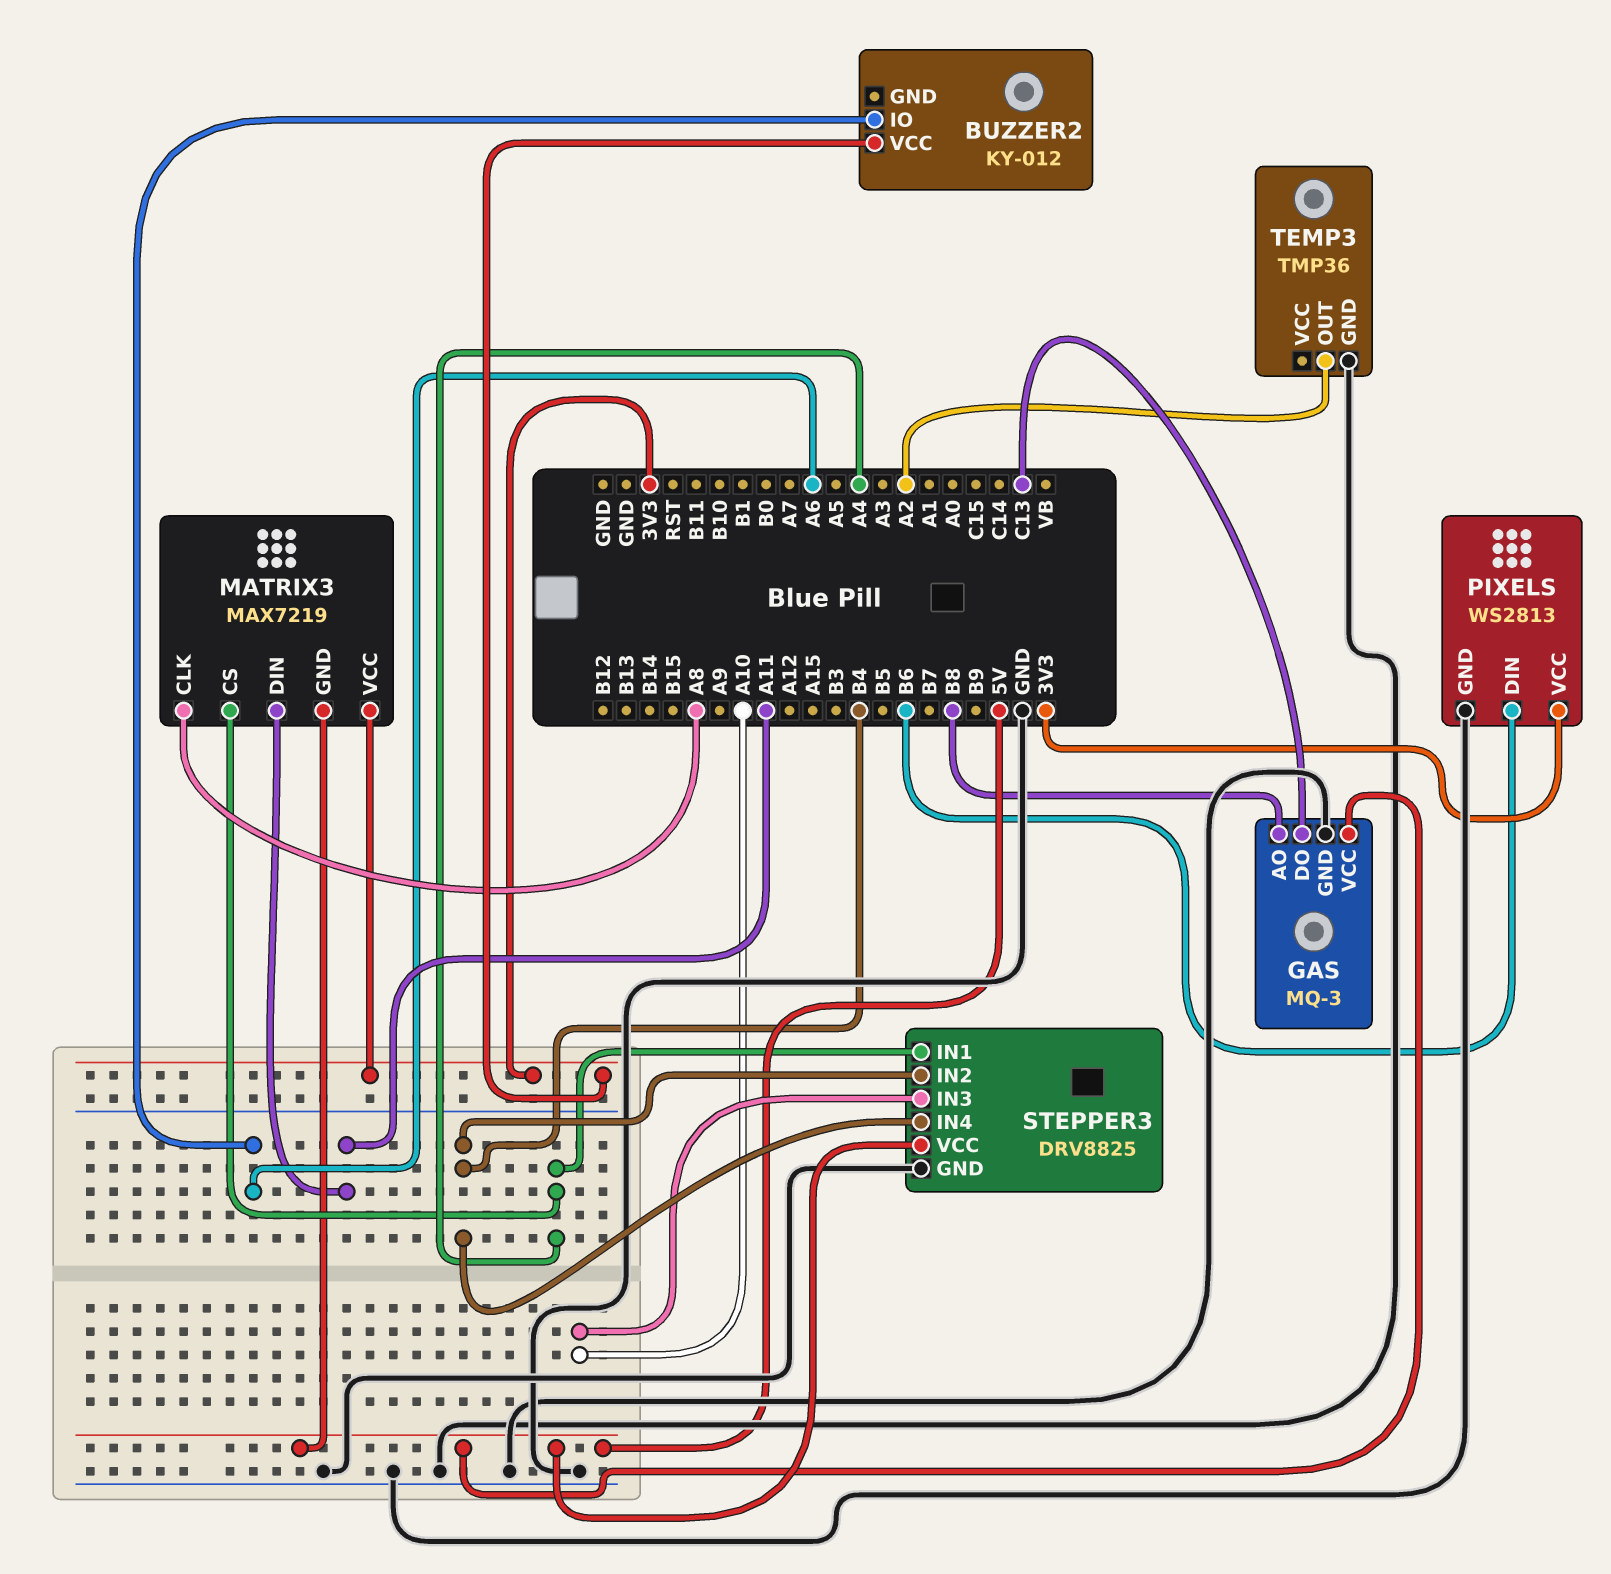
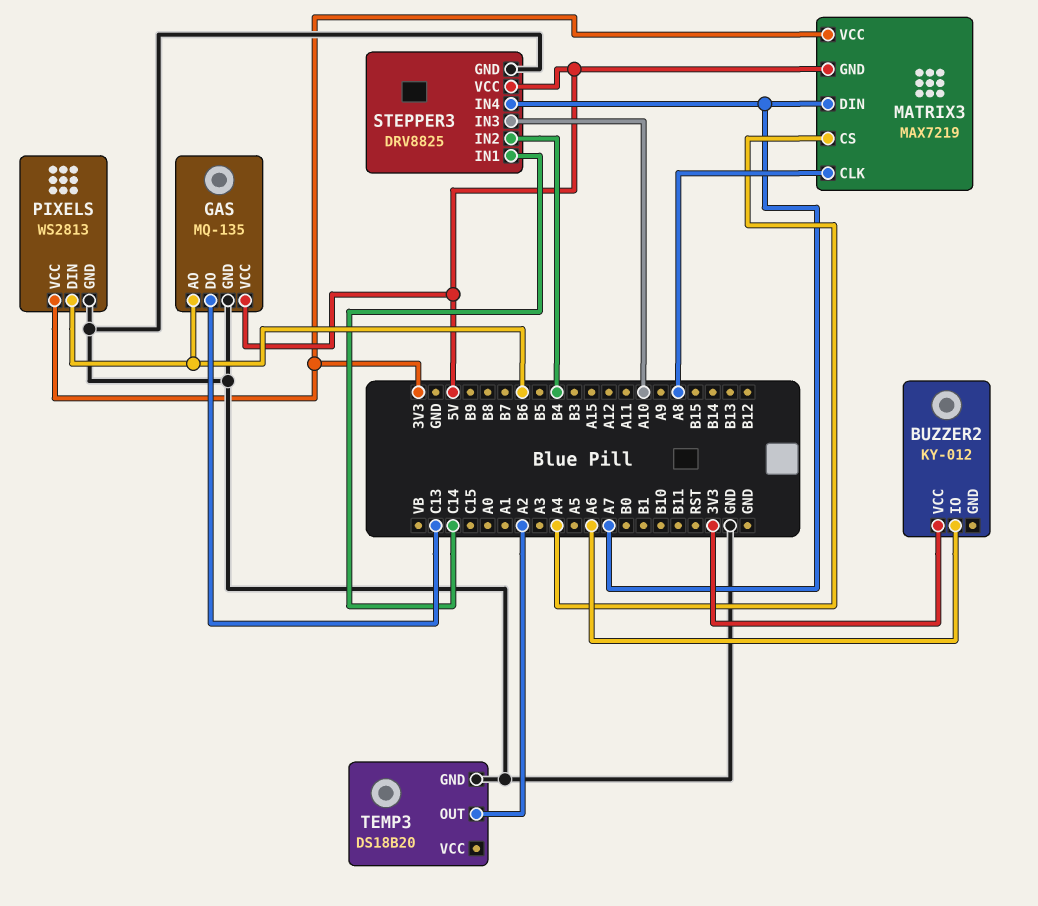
GAS: MQ-3 -> MQ-135
GAS pin AO: B8 -> B6
MATRIX3 pin DIN: A11 -> A7
STEPPER3 pin IN1: A4 -> C14
STEPPER3 pin IN4: B4 -> A7
TEMP3: TMP36 -> DS18B20

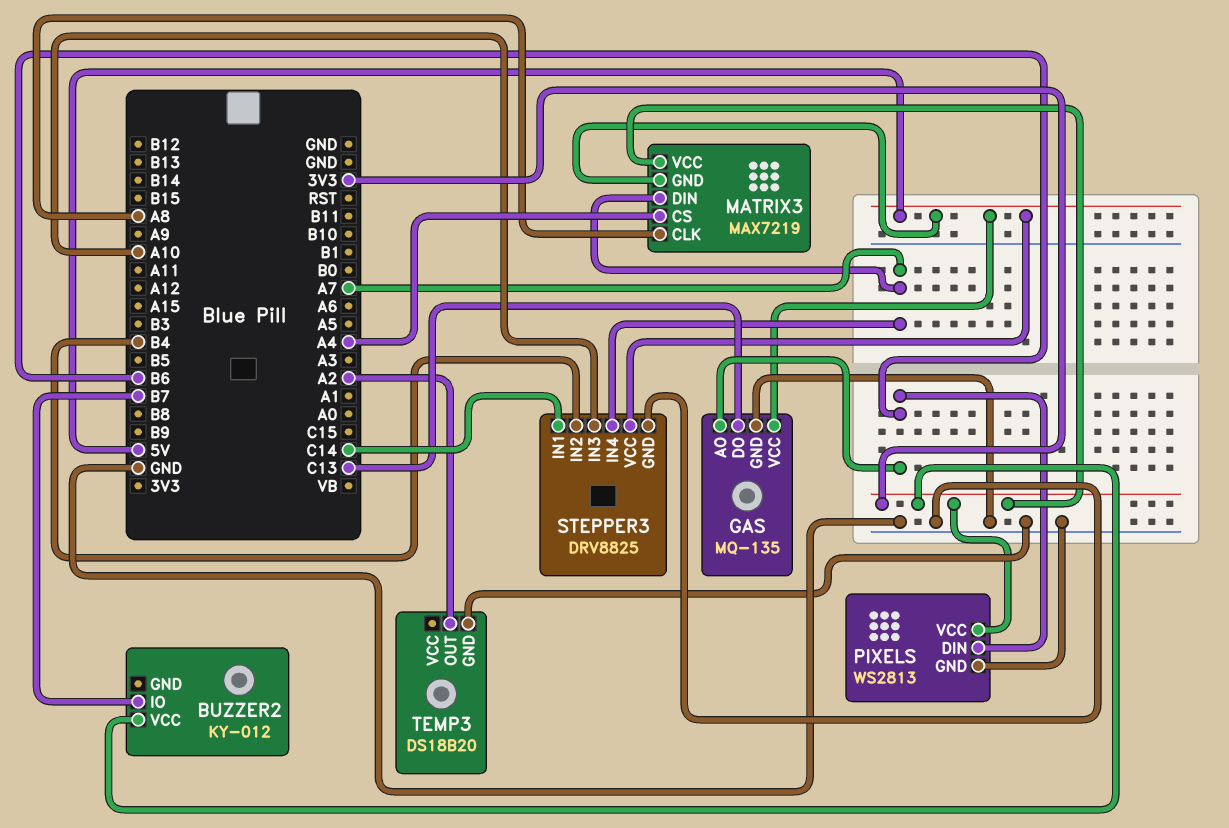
BUZZER2 pin IO: A6 -> B7

